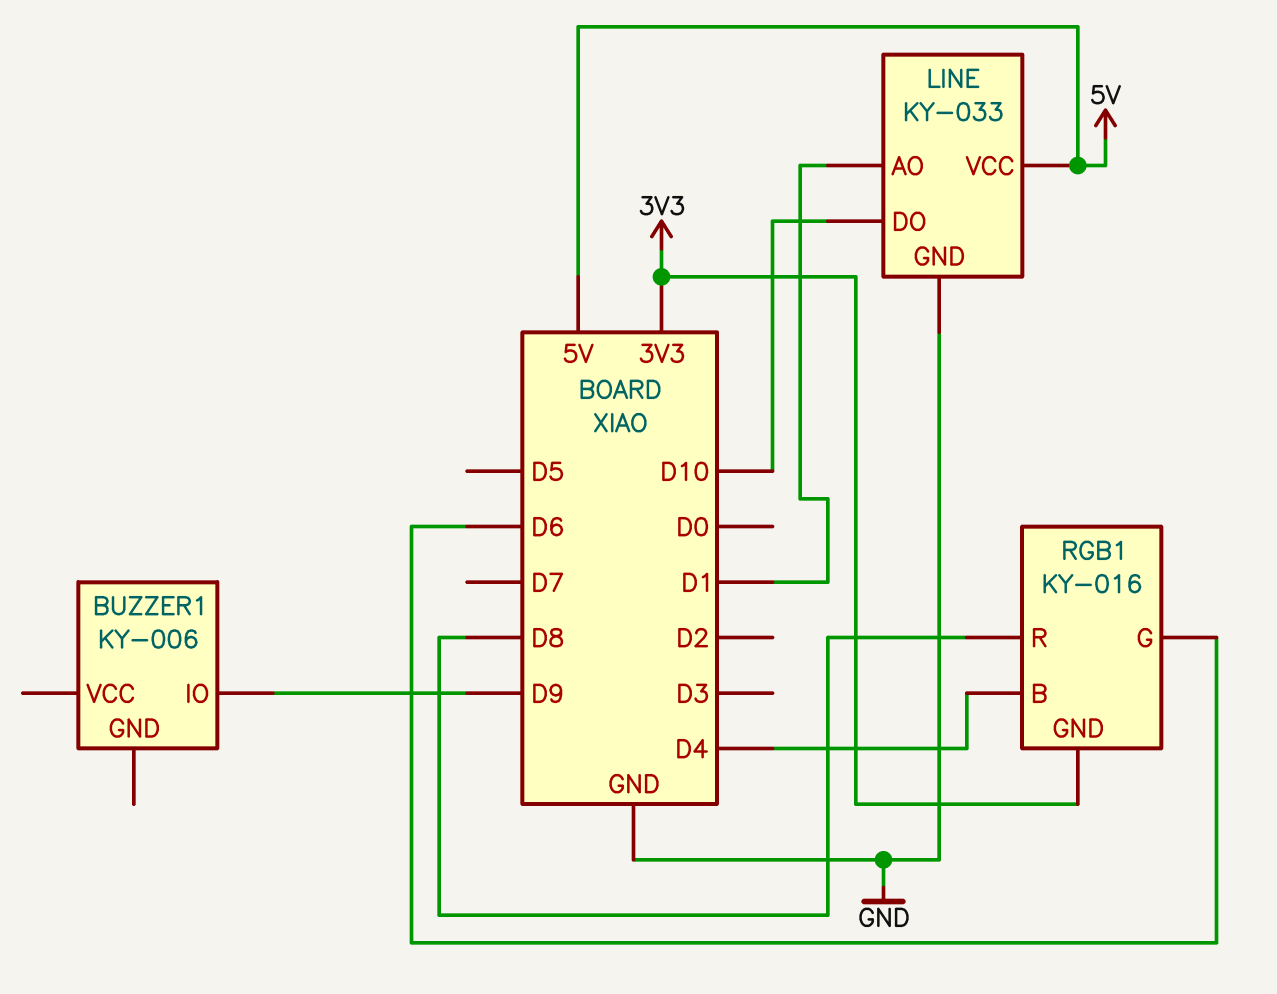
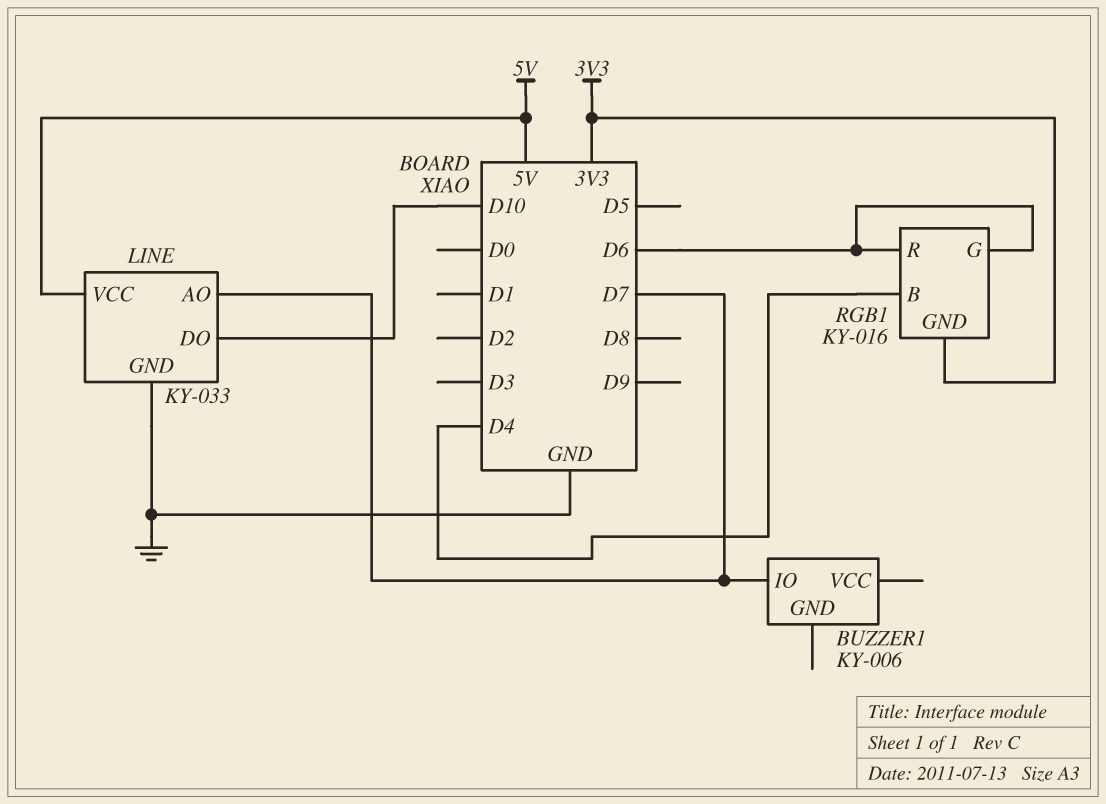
BUZZER1 pin IO: D9 -> D7
LINE pin AO: D1 -> D7
RGB1 pin R: D8 -> D6

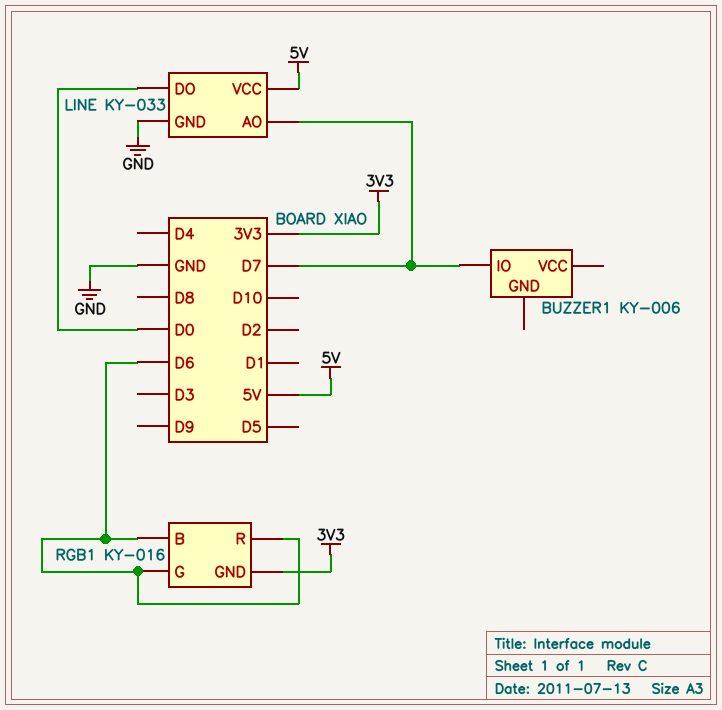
LINE pin DO: D10 -> D0
RGB1 pin B: D4 -> D6

